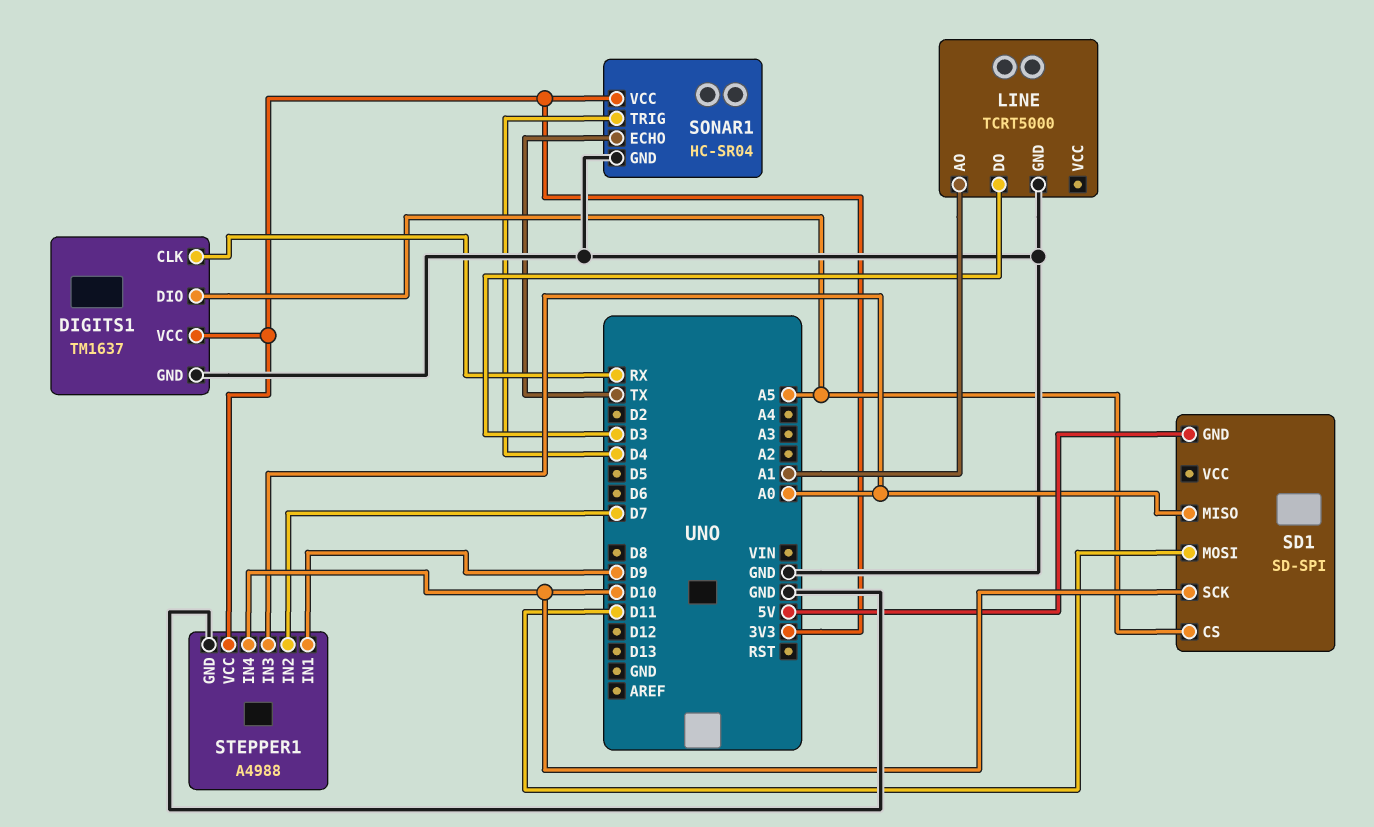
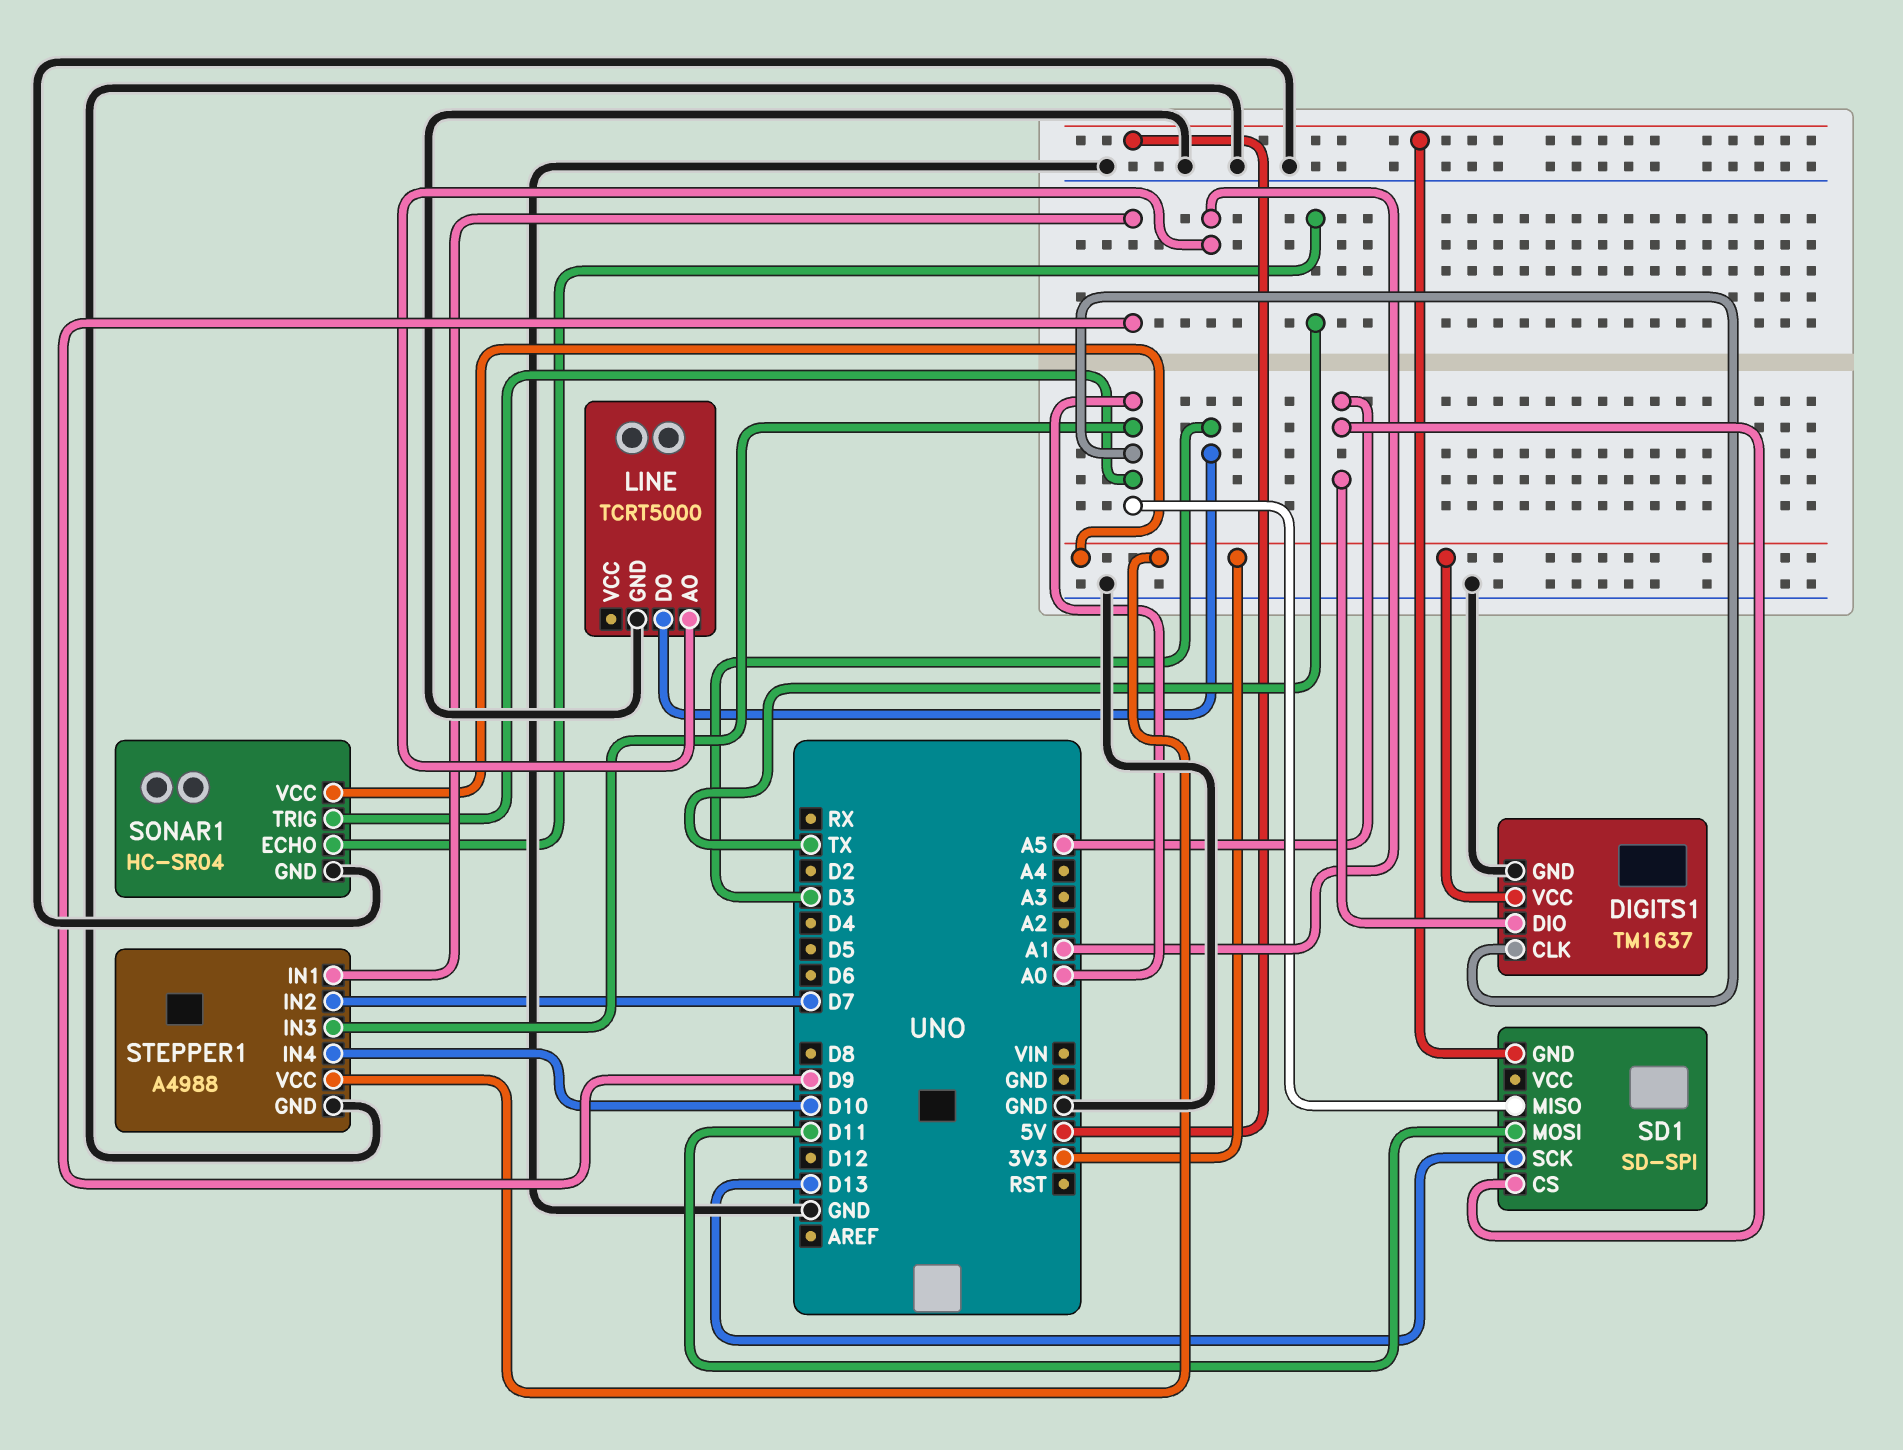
DIGITS1 pin CLK: RX -> A0
SD1 pin SCK: D10 -> D13
SONAR1 pin TRIG: D4 -> A0

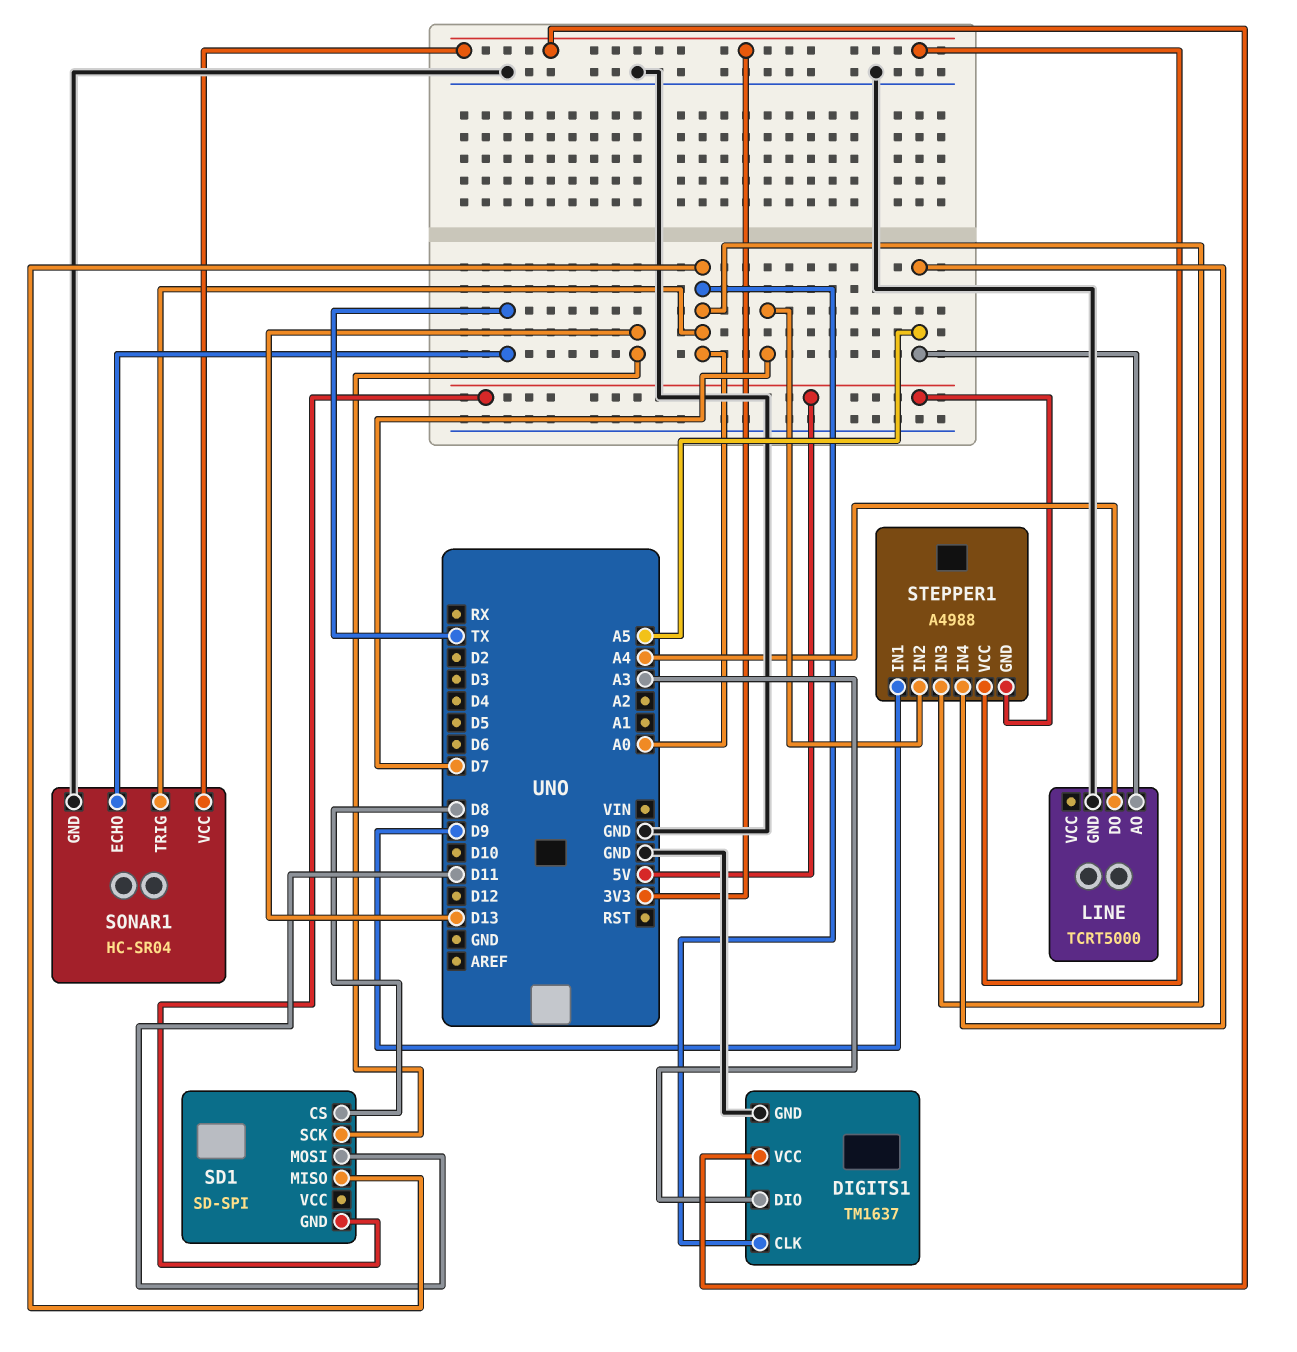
DIGITS1 pin DIO: A5 -> A3
LINE pin AO: A1 -> A5
LINE pin DO: D3 -> A4
SD1 pin CS: A5 -> D8
STEPPER1 pin GND: GND -> 5V
STEPPER1 pin IN4: D10 -> A5

